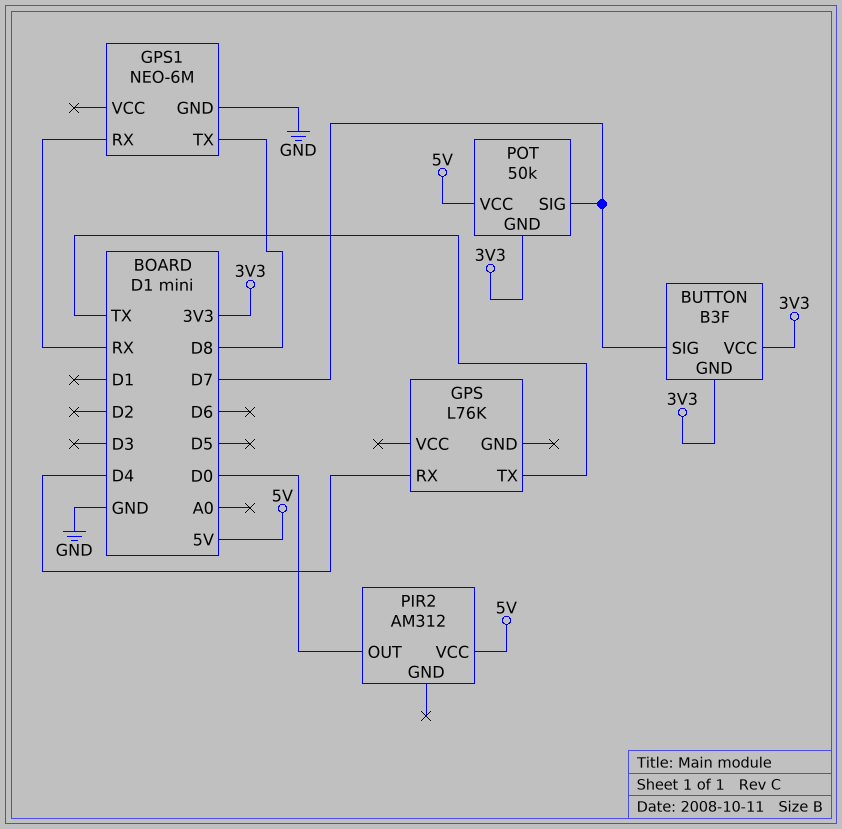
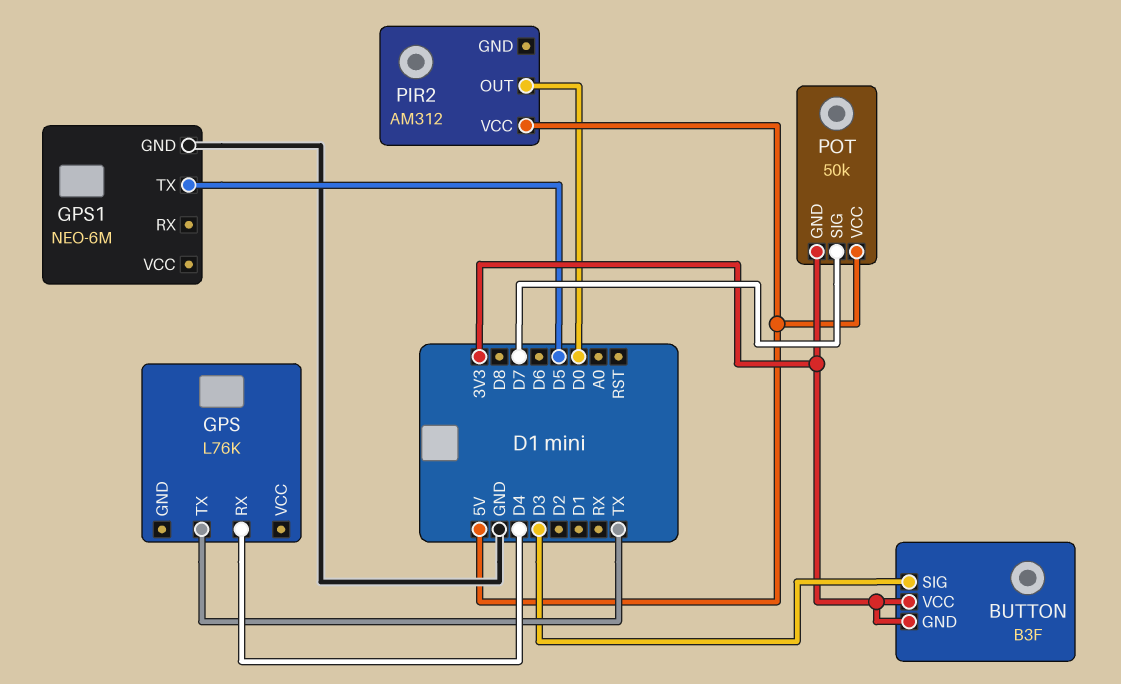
BUTTON pin SIG: D7 -> D3
GPS1 pin RX: RX -> none
GPS1 pin TX: D8 -> D5

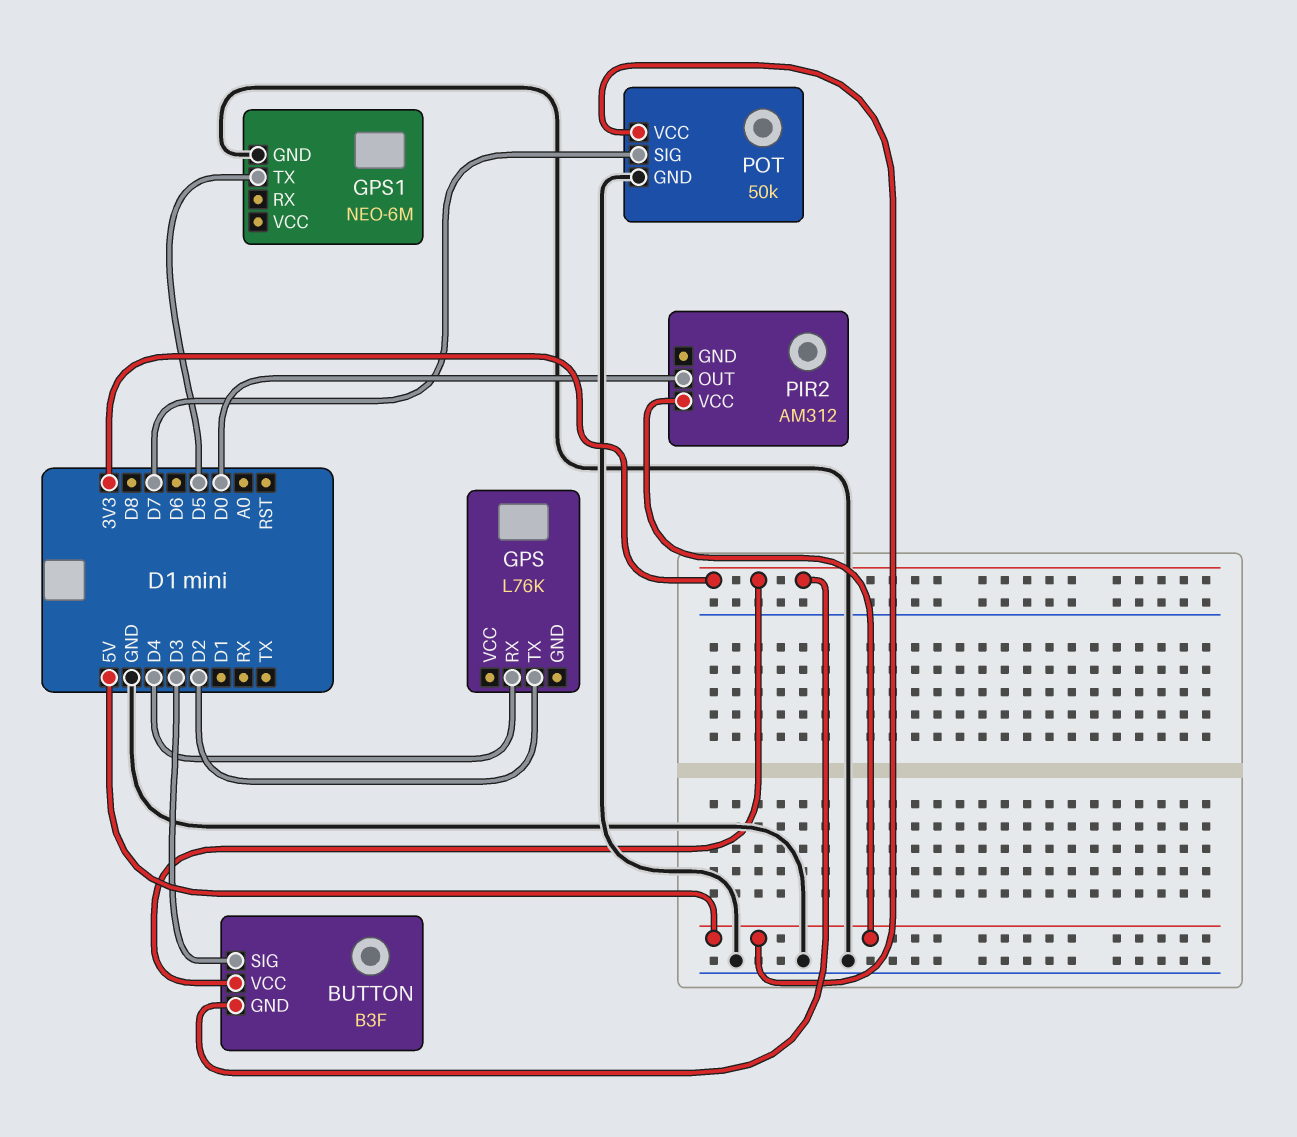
GPS pin TX: TX -> D2
POT pin GND: 3V3 -> GND

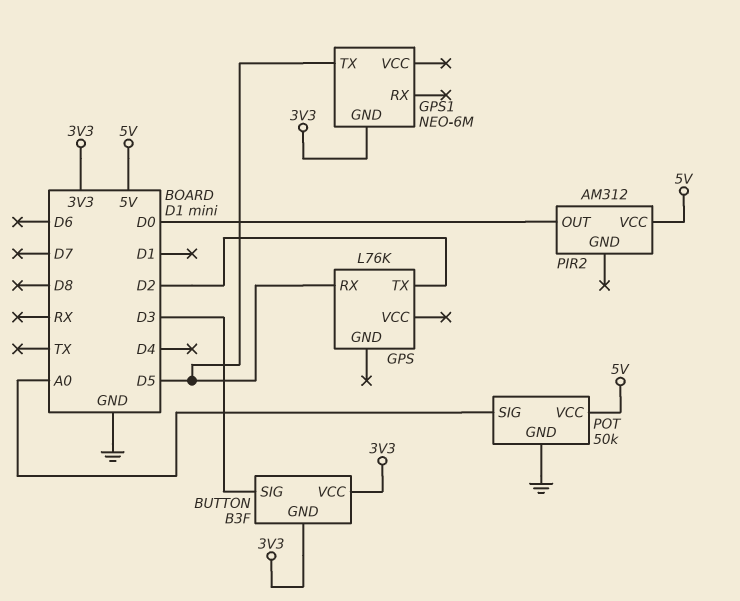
GPS pin RX: D4 -> D5
GPS1 pin GND: GND -> 3V3
POT pin SIG: D7 -> A0

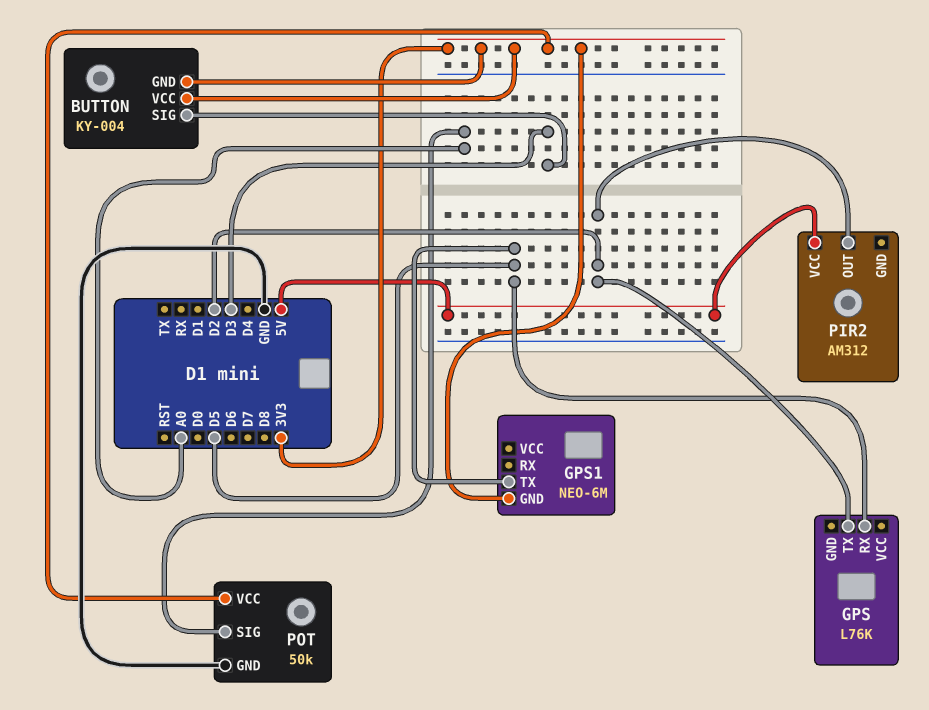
BUTTON: B3F -> KY-004
PIR2 pin OUT: D0 -> D2
POT pin VCC: 5V -> 3V3

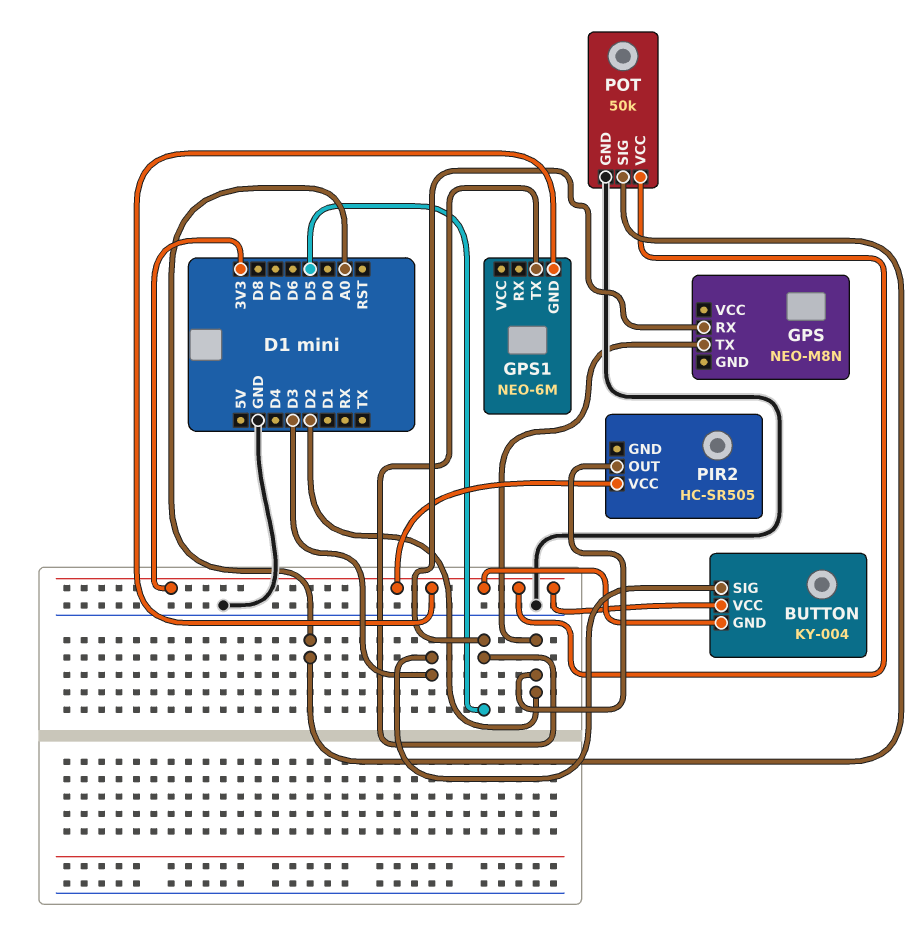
GPS: L76K -> NEO-M8N
PIR2: AM312 -> HC-SR505
PIR2 pin VCC: 5V -> 3V3

